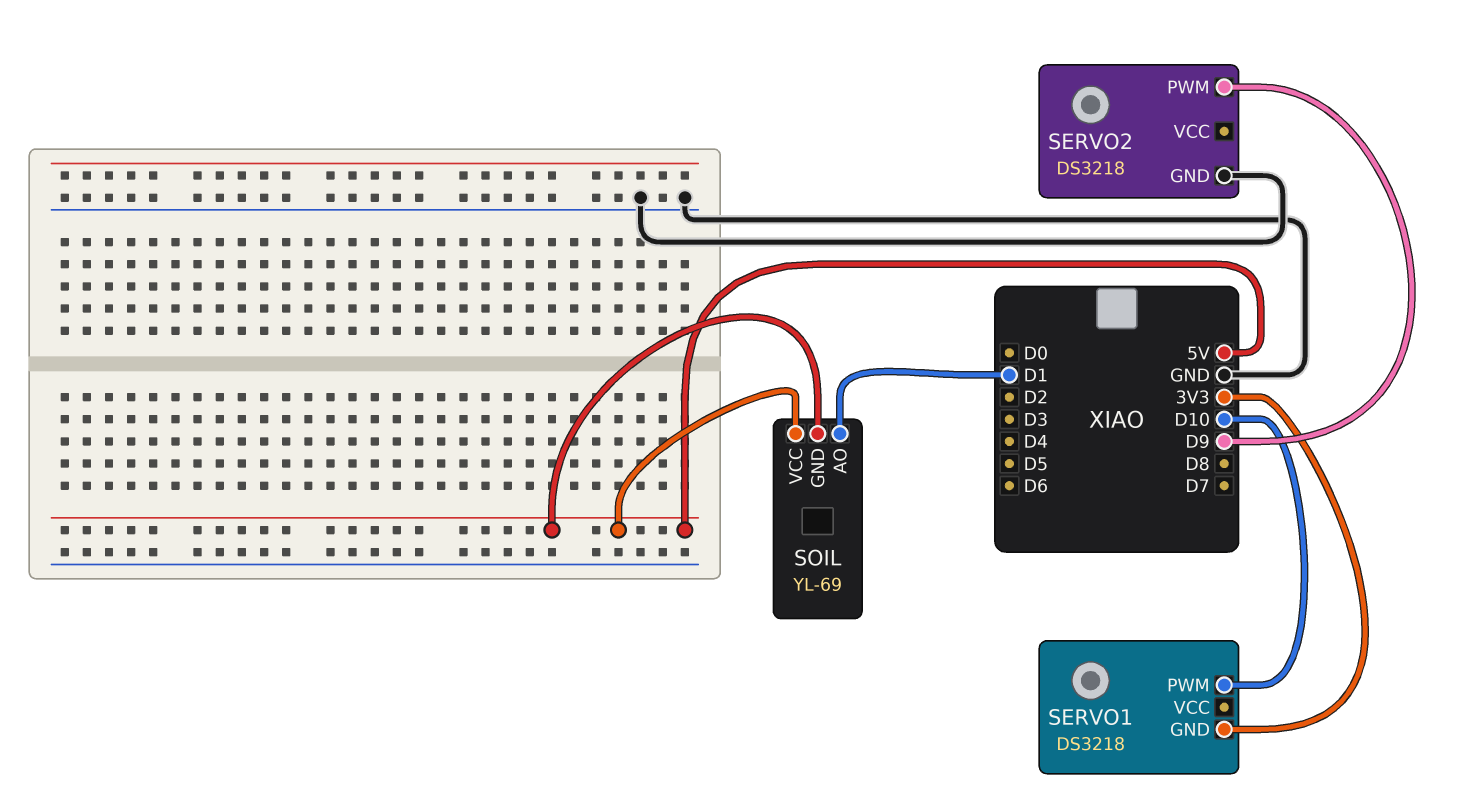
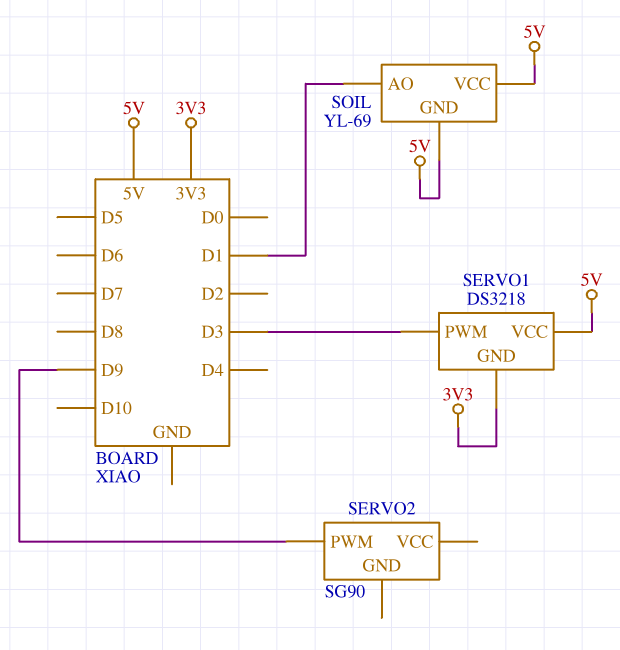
SERVO1 pin PWM: D10 -> D3
SERVO1 pin VCC: none -> 5V
SERVO2: DS3218 -> SG90
SERVO2 pin GND: GND -> none

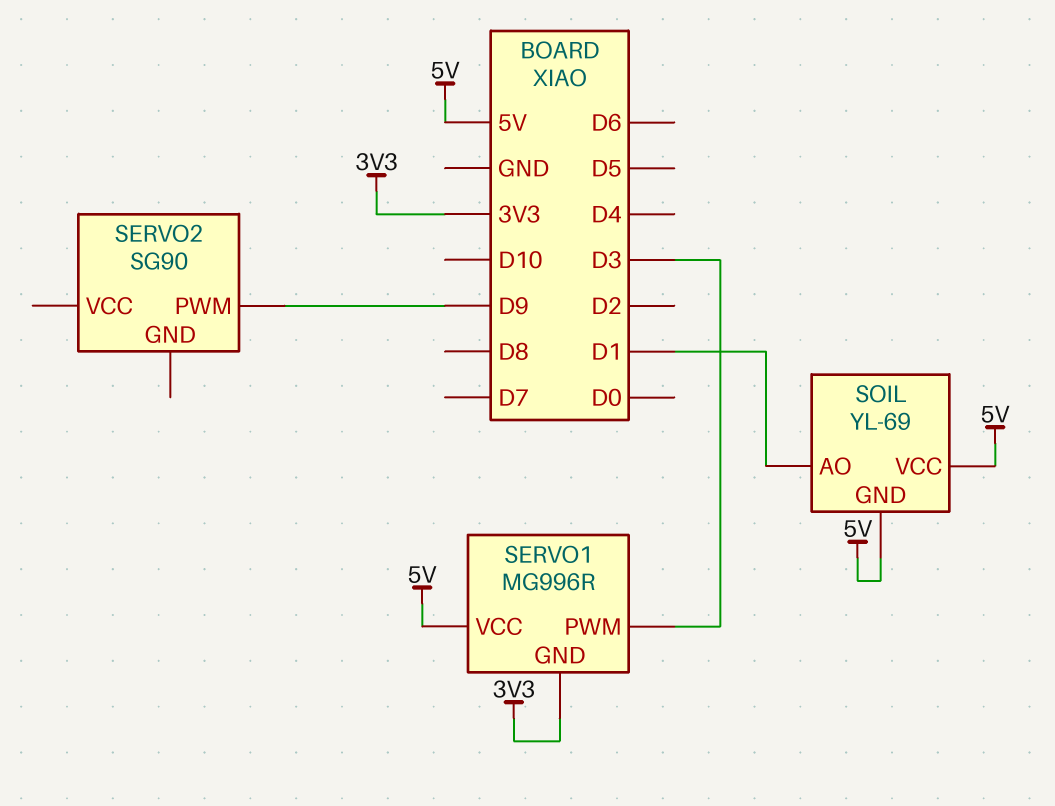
SERVO1: DS3218 -> MG996R

